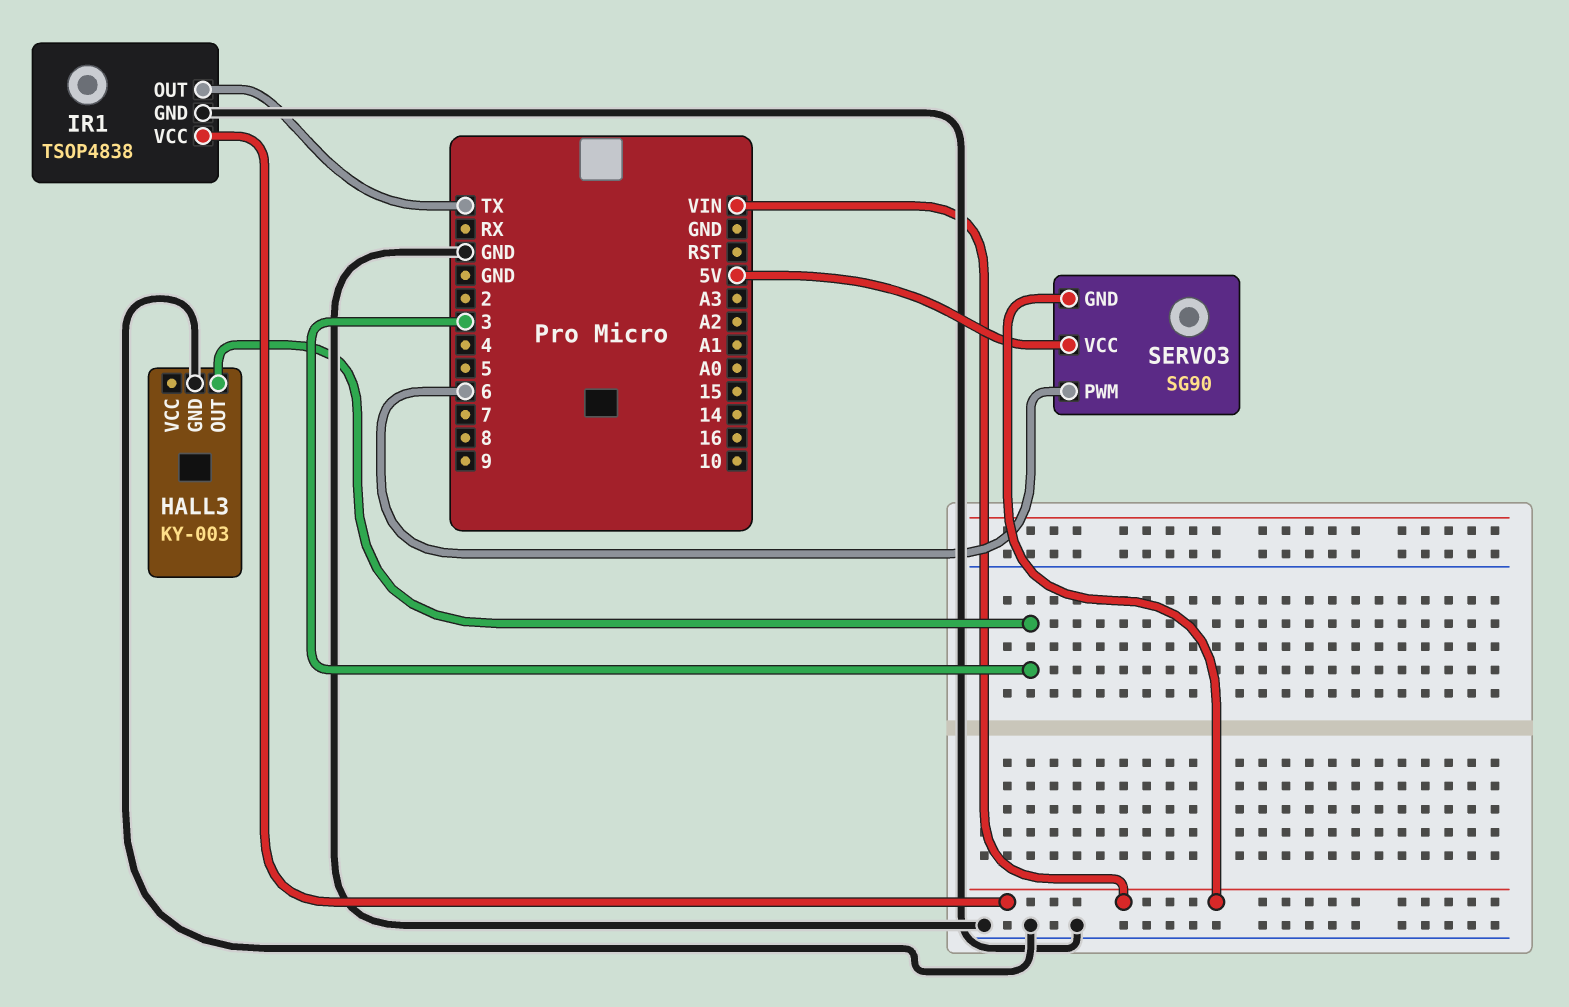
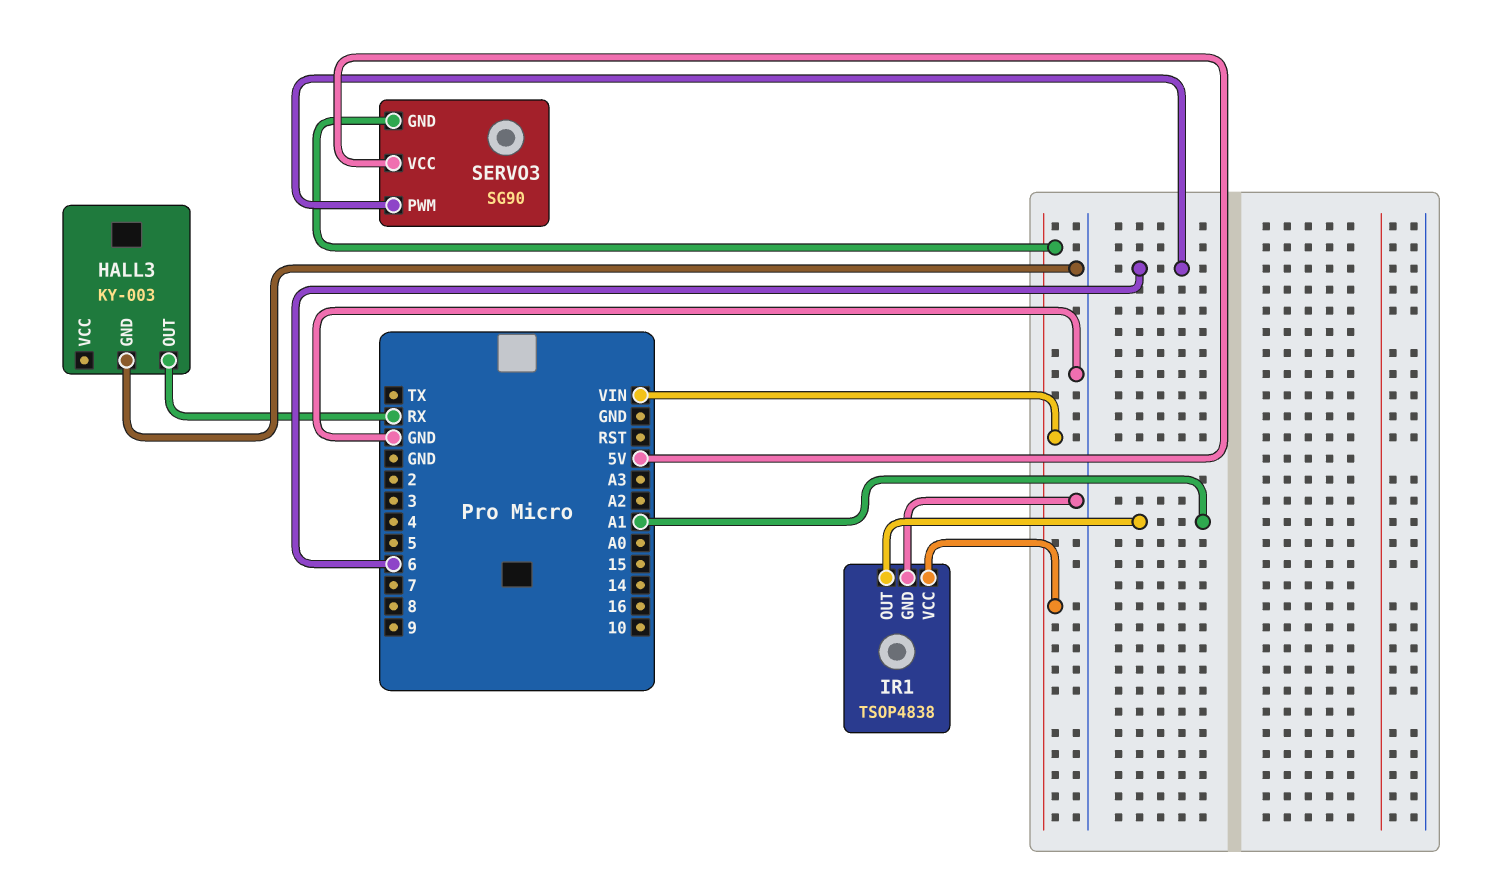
HALL3 pin OUT: 3 -> RX
IR1 pin OUT: TX -> A1

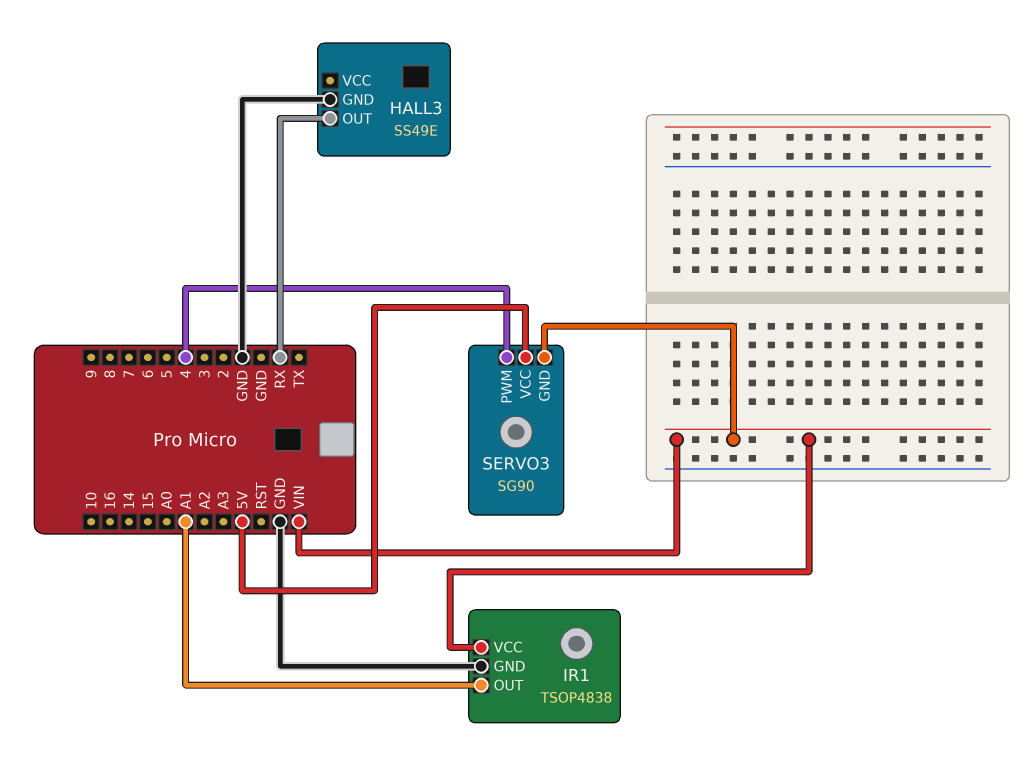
HALL3: KY-003 -> SS49E
SERVO3 pin PWM: 6 -> 4

